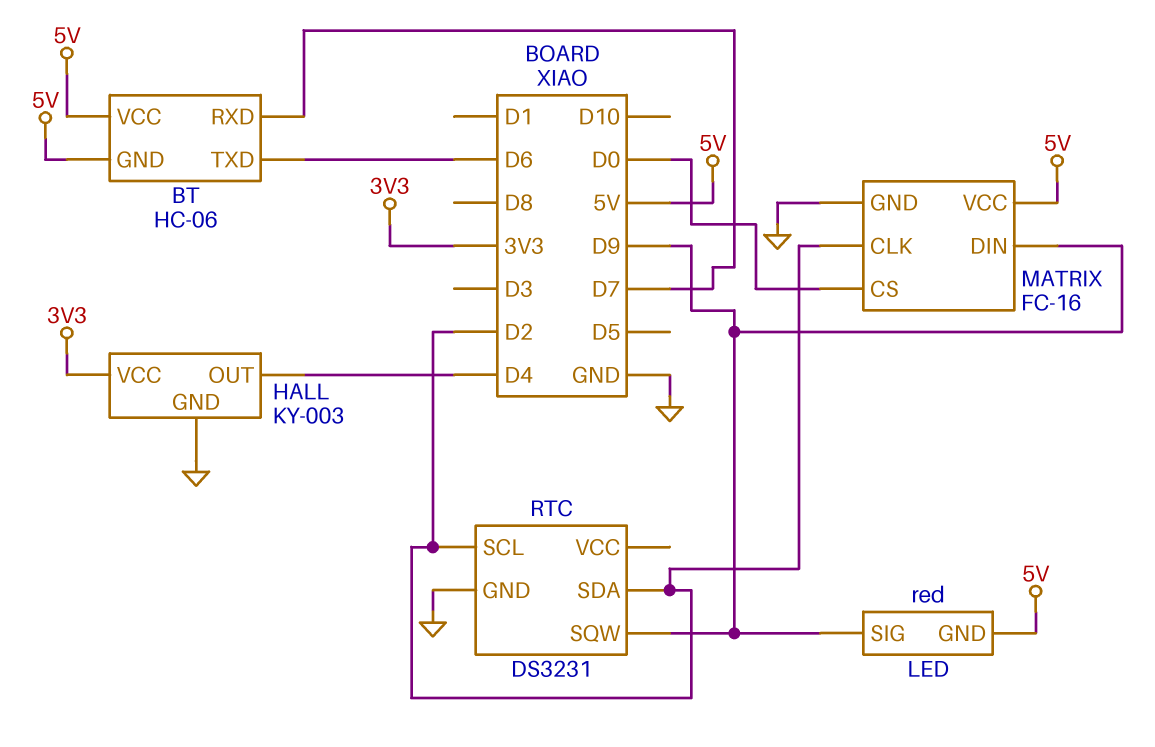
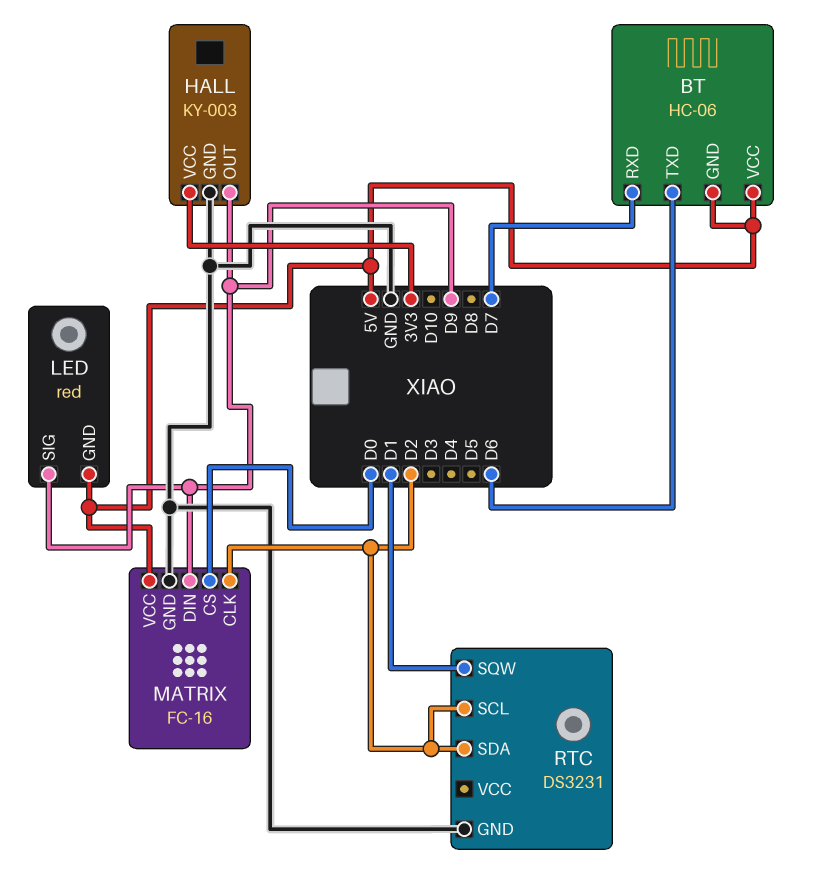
HALL pin OUT: D4 -> D9
RTC pin SQW: D9 -> D1

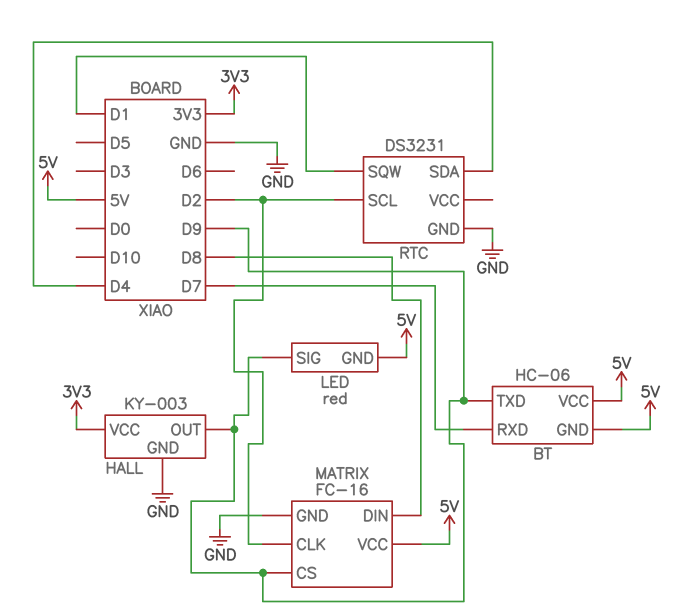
BT pin TXD: D6 -> D9
MATRIX pin CS: D0 -> D9
MATRIX pin DIN: D9 -> D8
RTC pin SDA: D2 -> D4

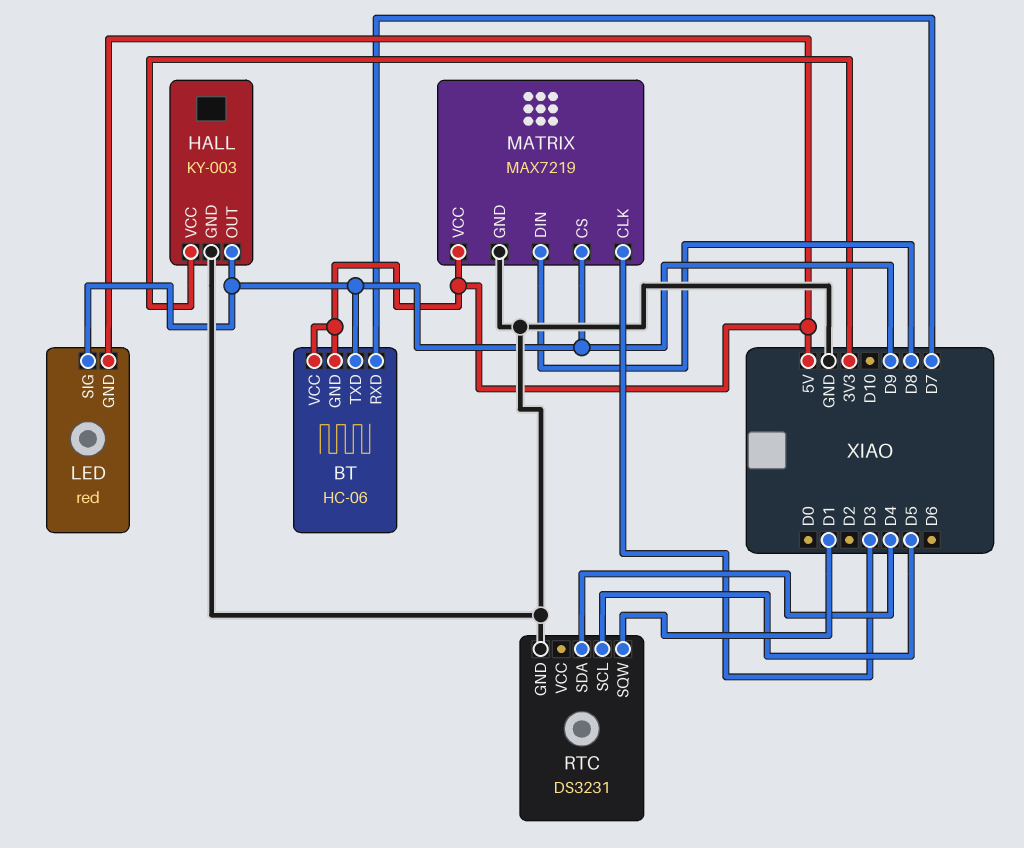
MATRIX: FC-16 -> MAX7219
MATRIX pin CLK: D2 -> D3
RTC pin SCL: D2 -> D5

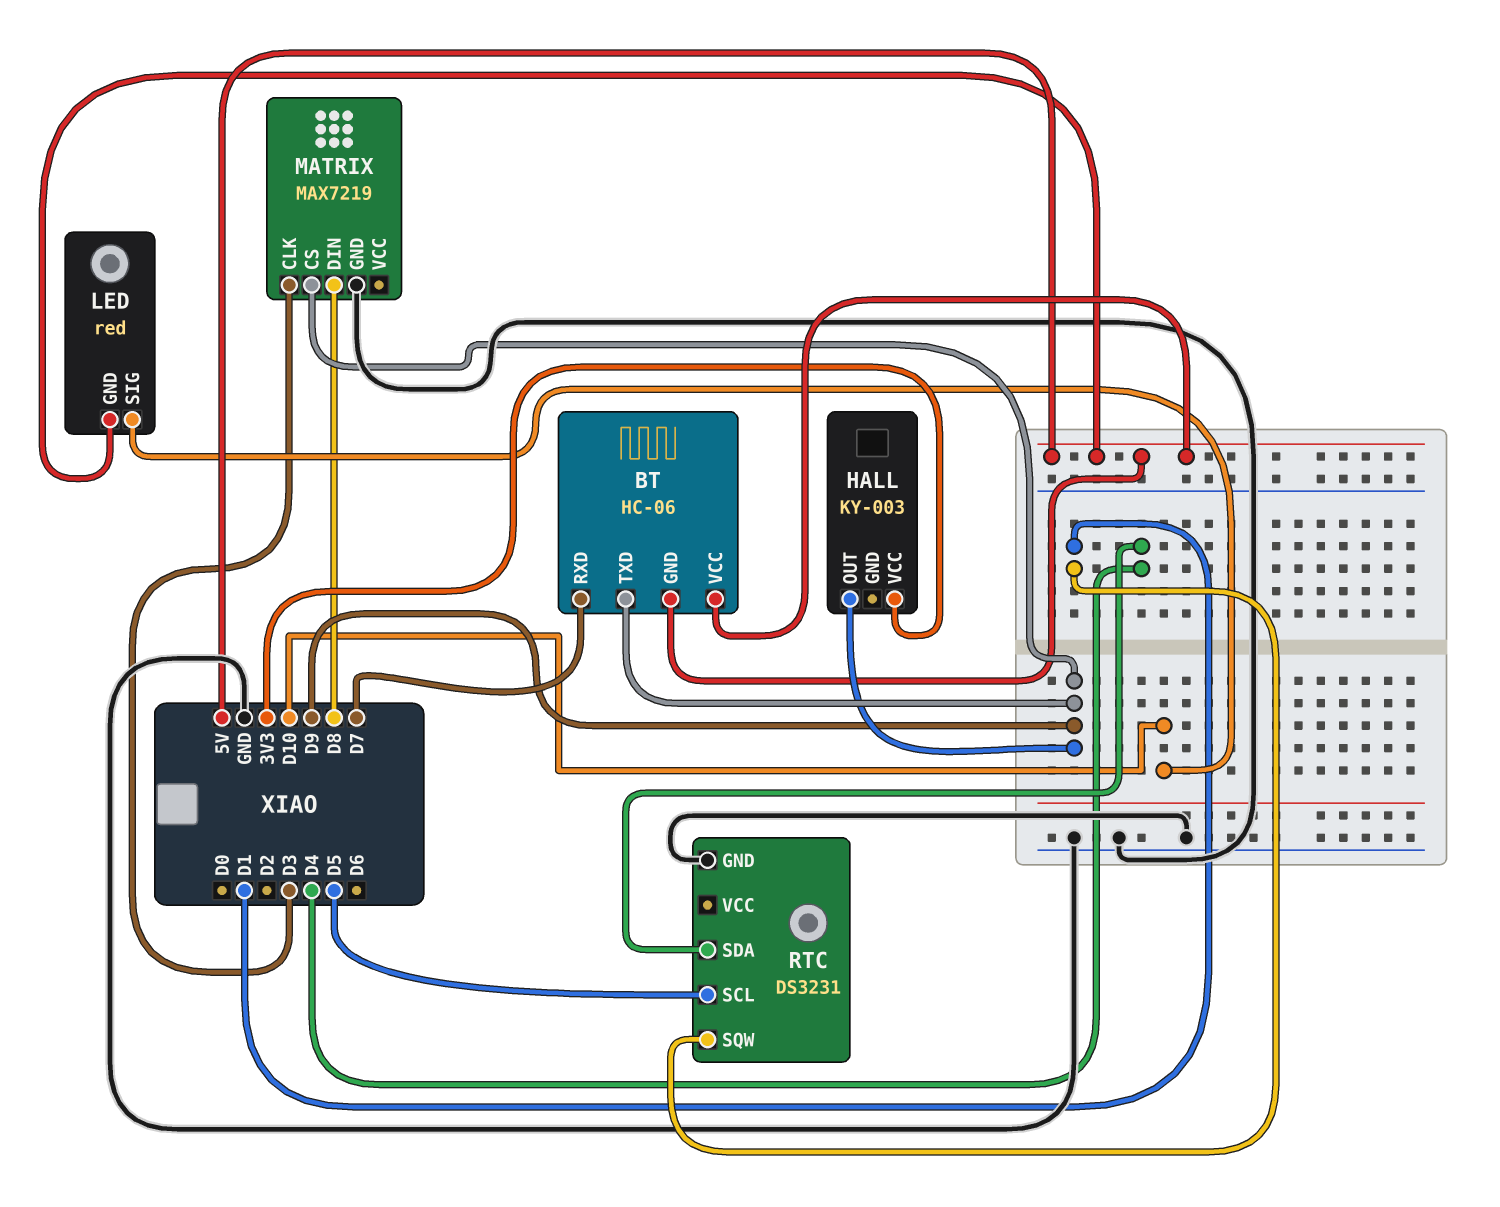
HALL pin GND: GND -> none
LED pin SIG: D9 -> D10
MATRIX pin VCC: 5V -> none

